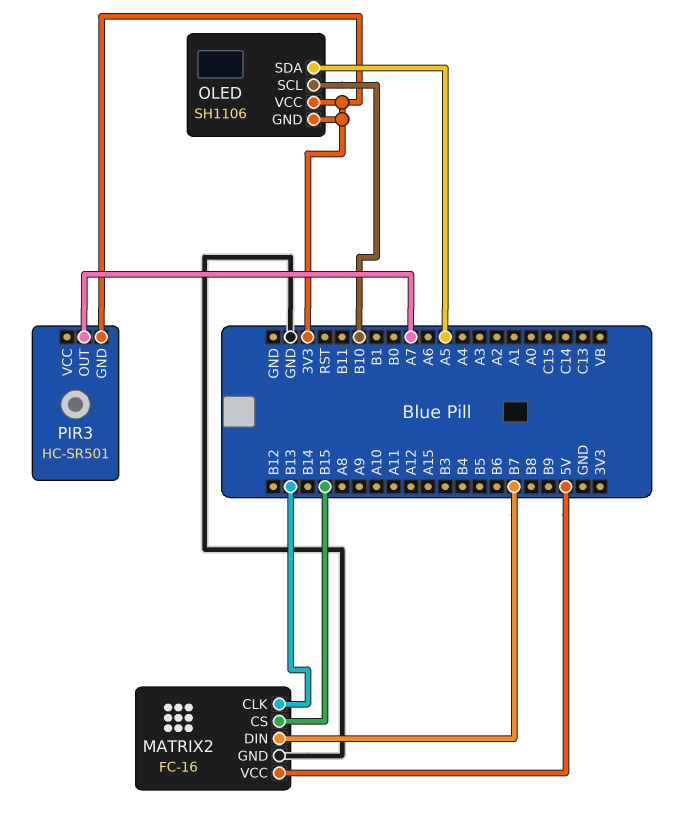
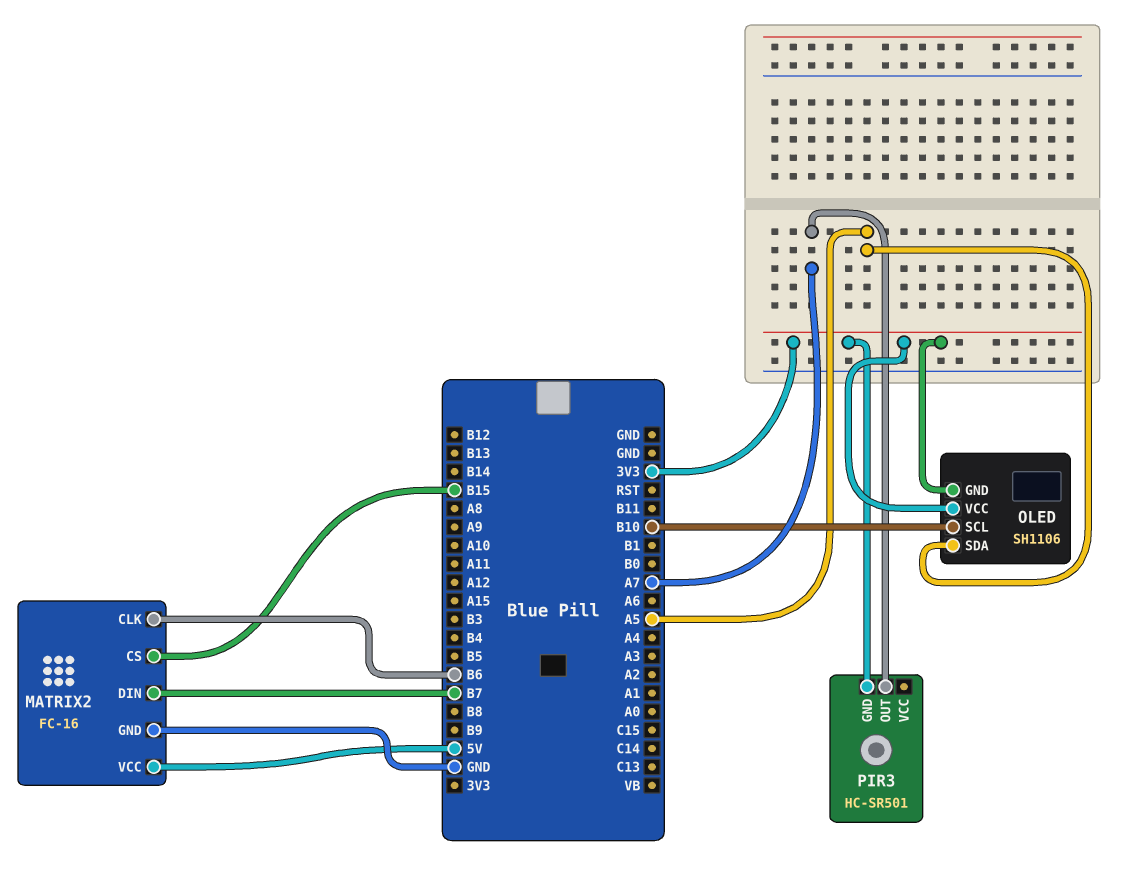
MATRIX2 pin CLK: B13 -> B6

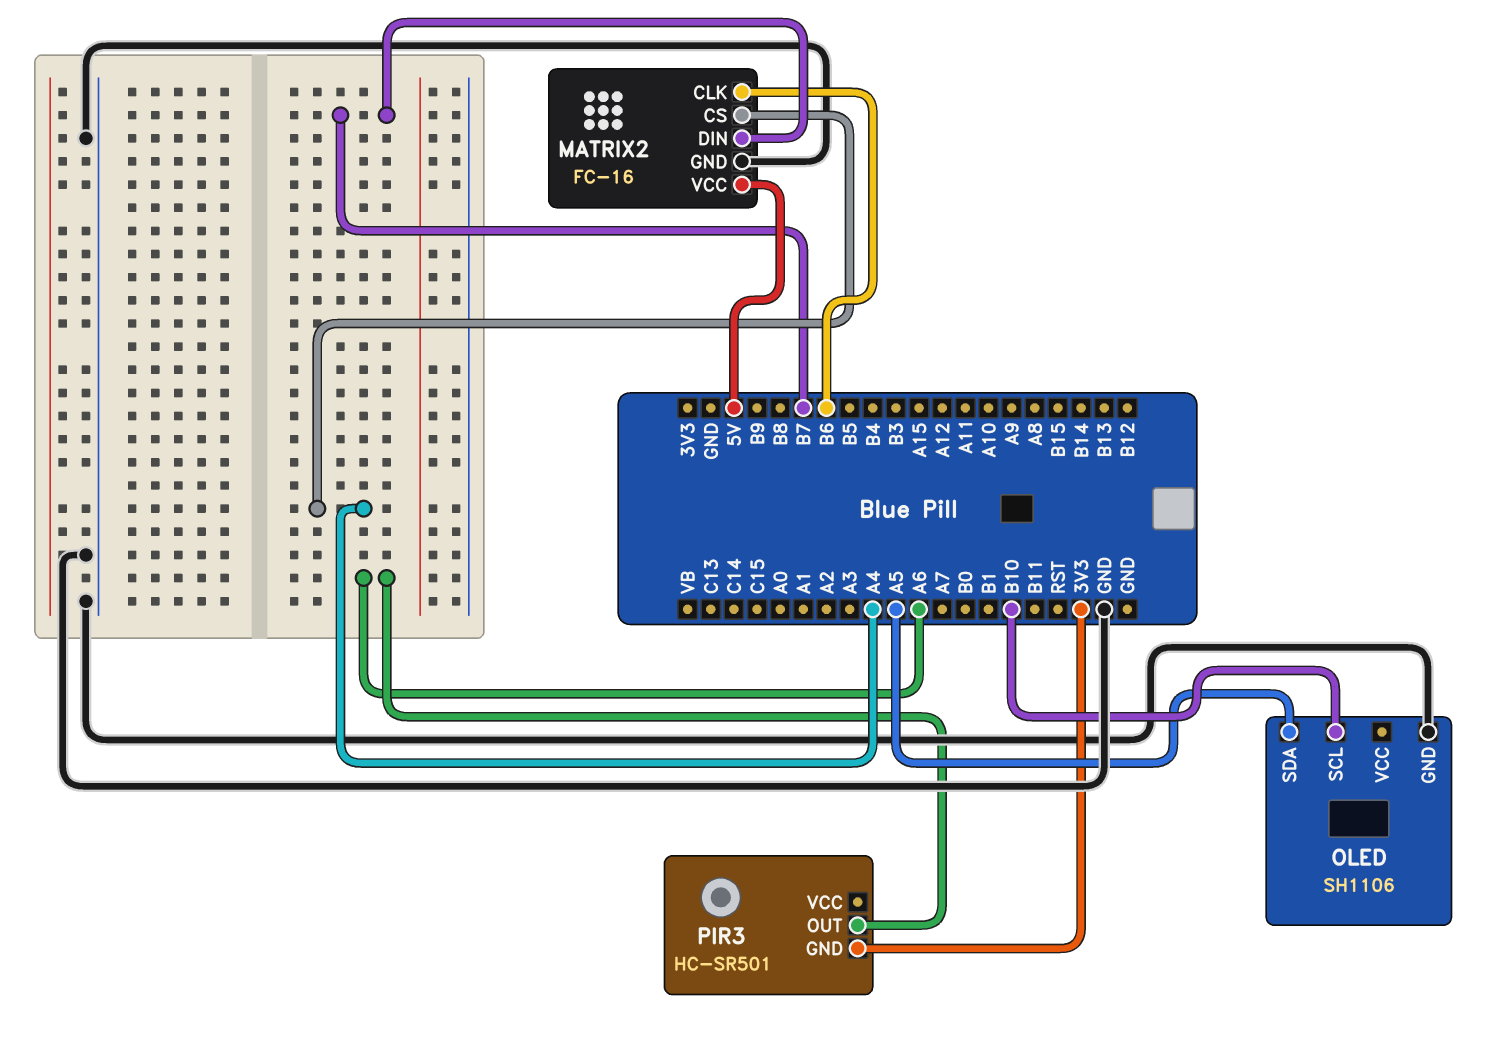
MATRIX2 pin CS: B15 -> A4
OLED pin GND: 3V3 -> GND
OLED pin VCC: 3V3 -> none
PIR3 pin OUT: A7 -> A6

